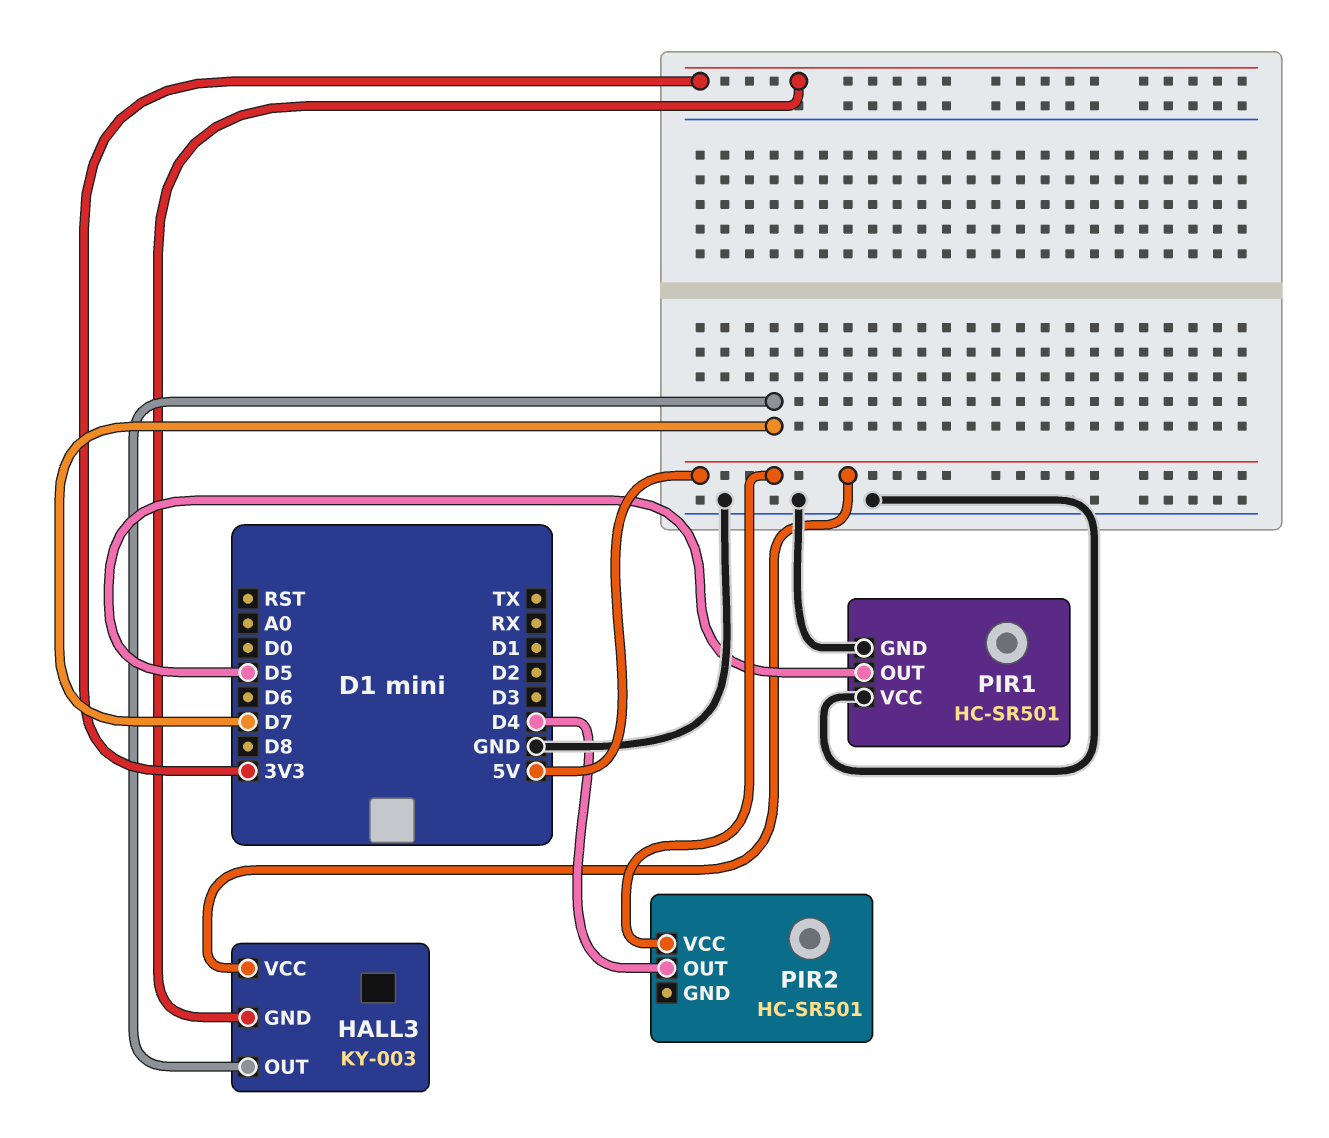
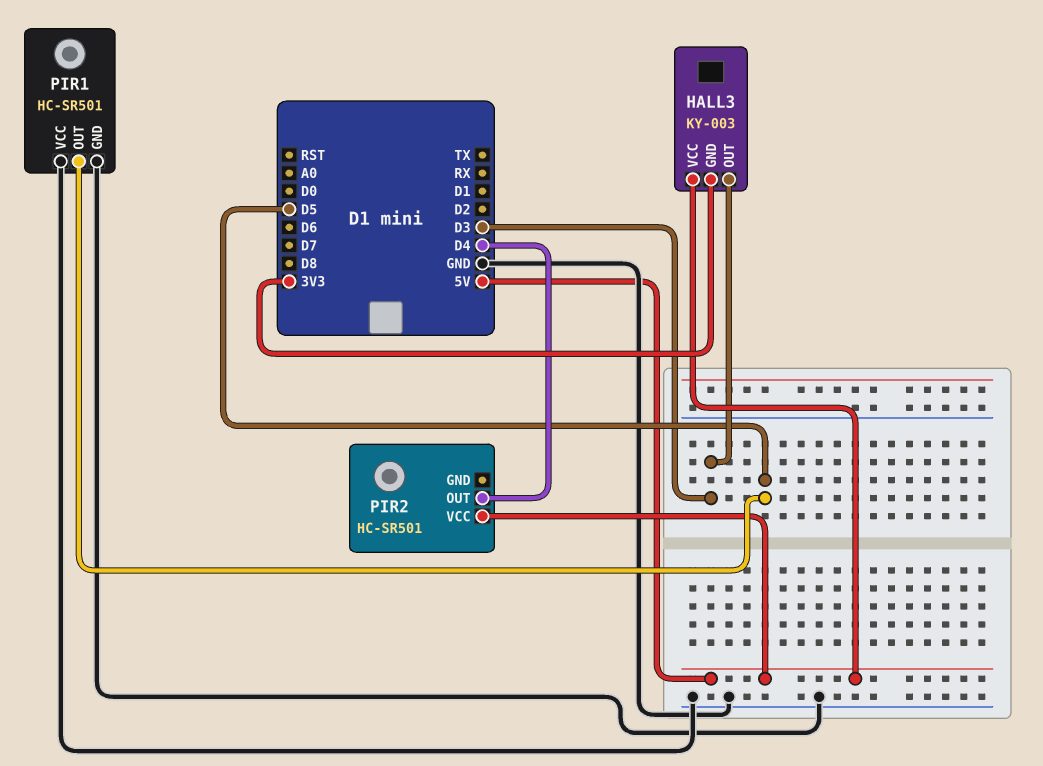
HALL3 pin OUT: D7 -> D3

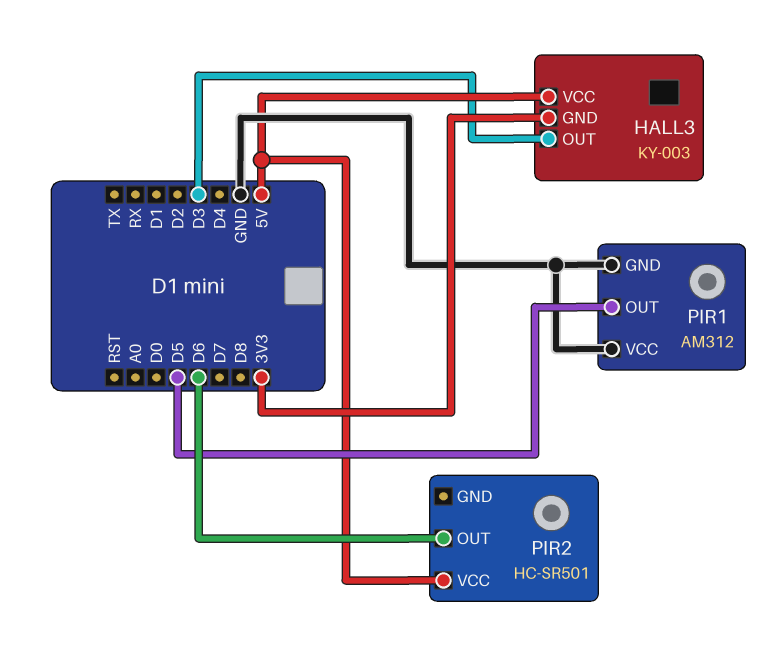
PIR1: HC-SR501 -> AM312
PIR2 pin OUT: D4 -> D6

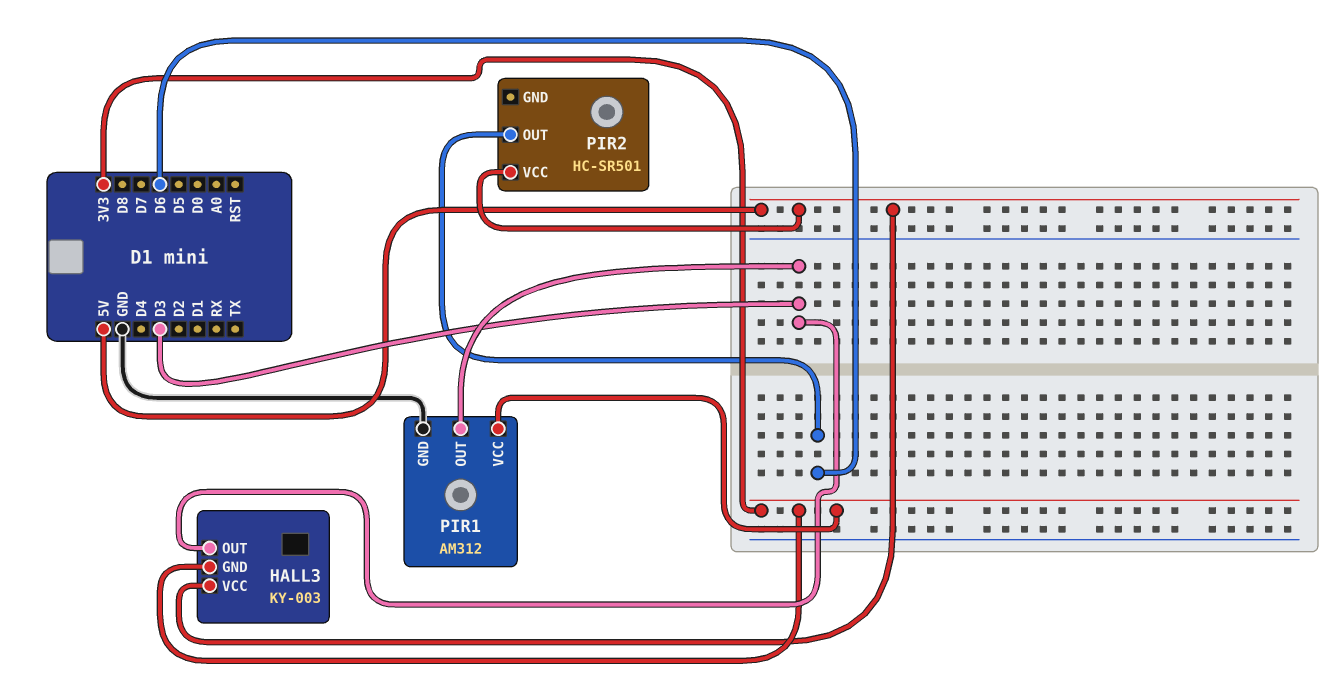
PIR1 pin OUT: D5 -> D3
PIR1 pin VCC: GND -> 3V3

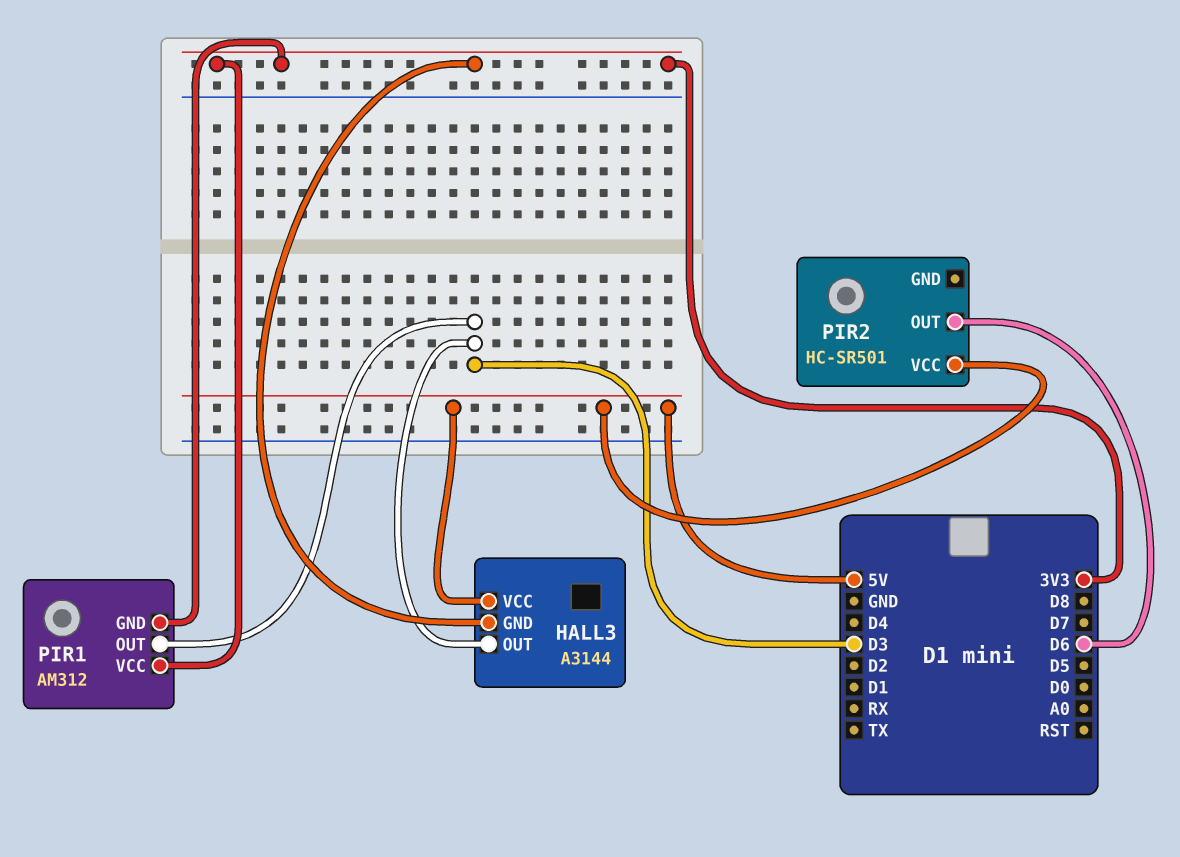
HALL3: KY-003 -> A3144
PIR1 pin GND: GND -> 3V3

